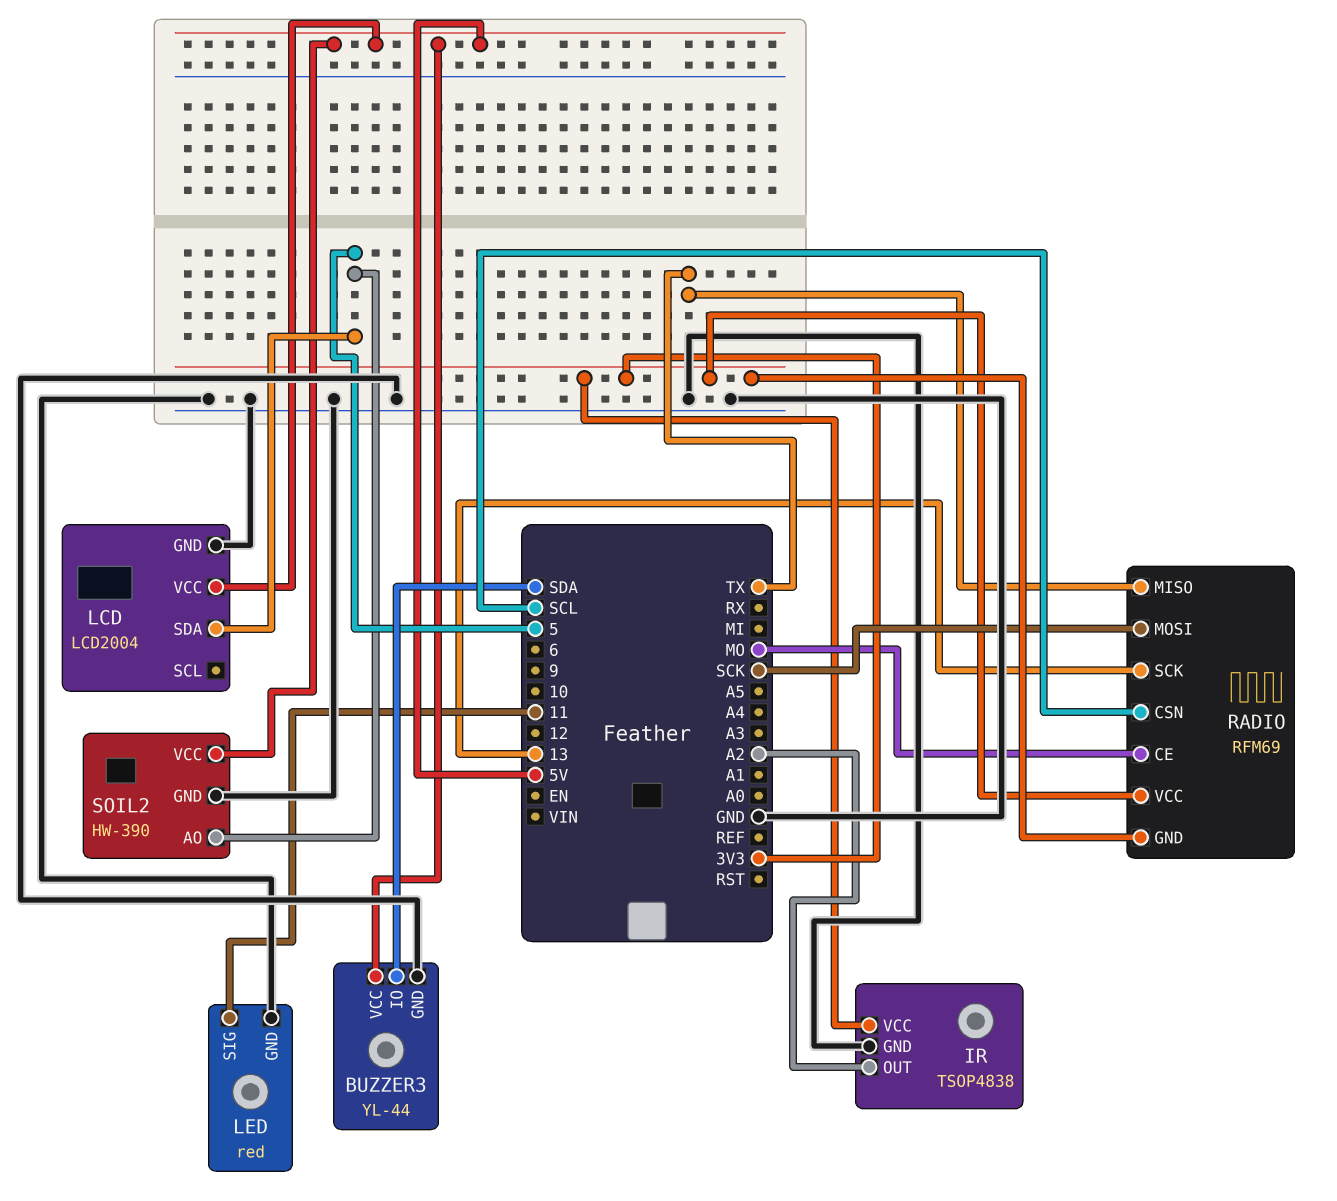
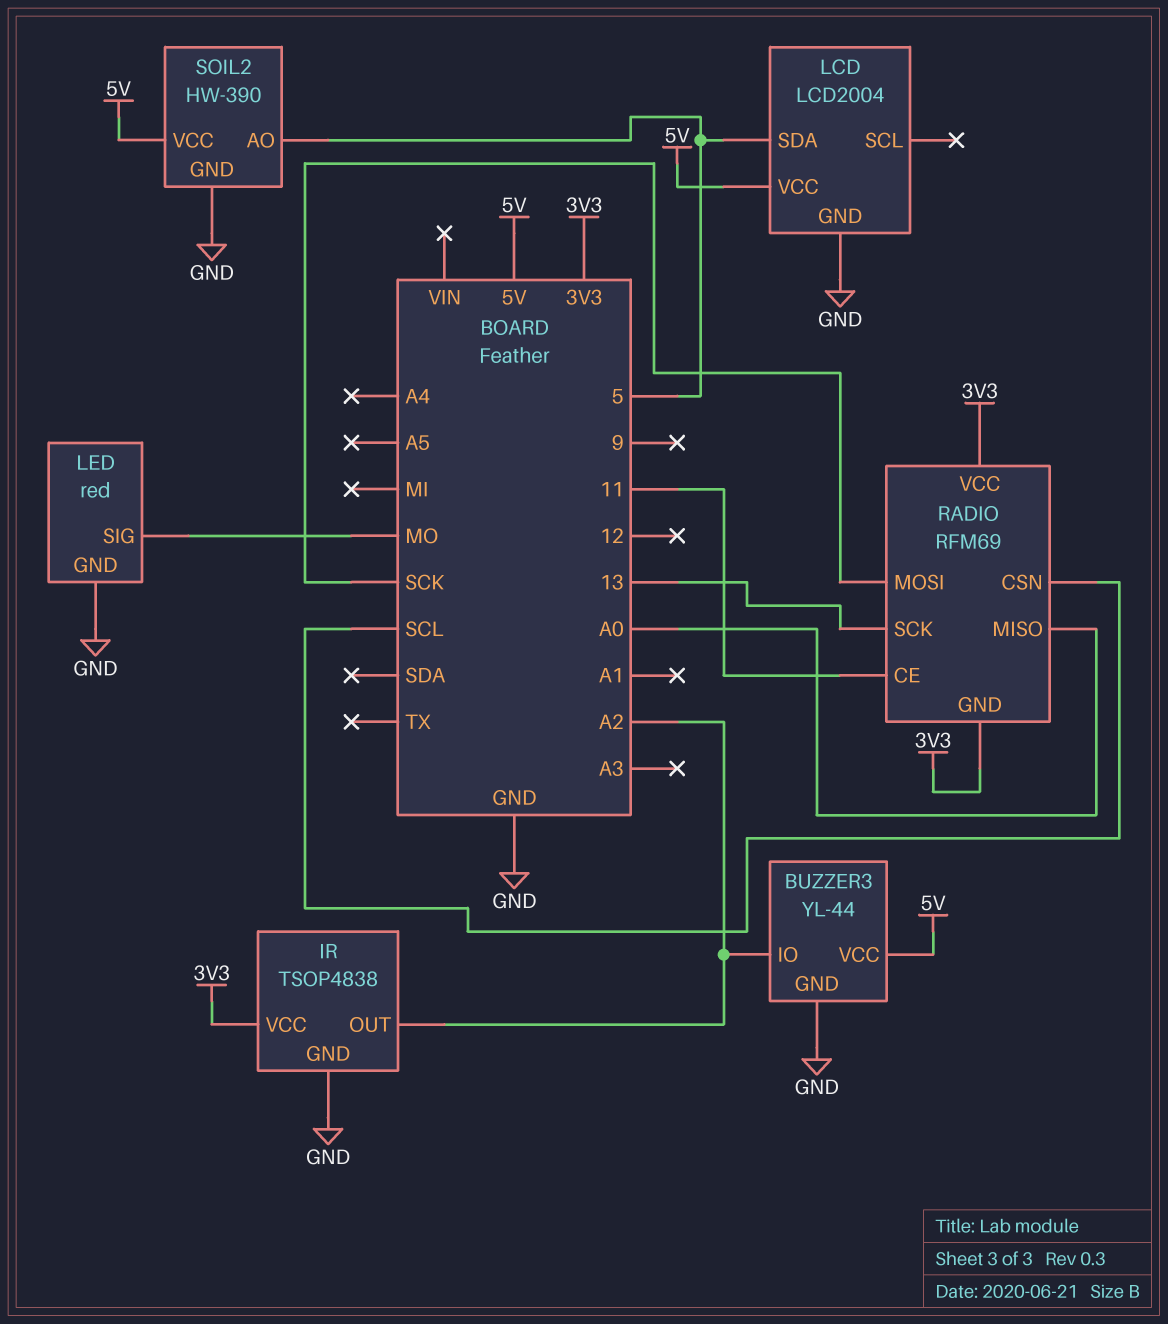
BUZZER3 pin IO: SDA -> A2
LED pin SIG: 11 -> MO
RADIO pin CE: MO -> 11
RADIO pin MISO: TX -> A0

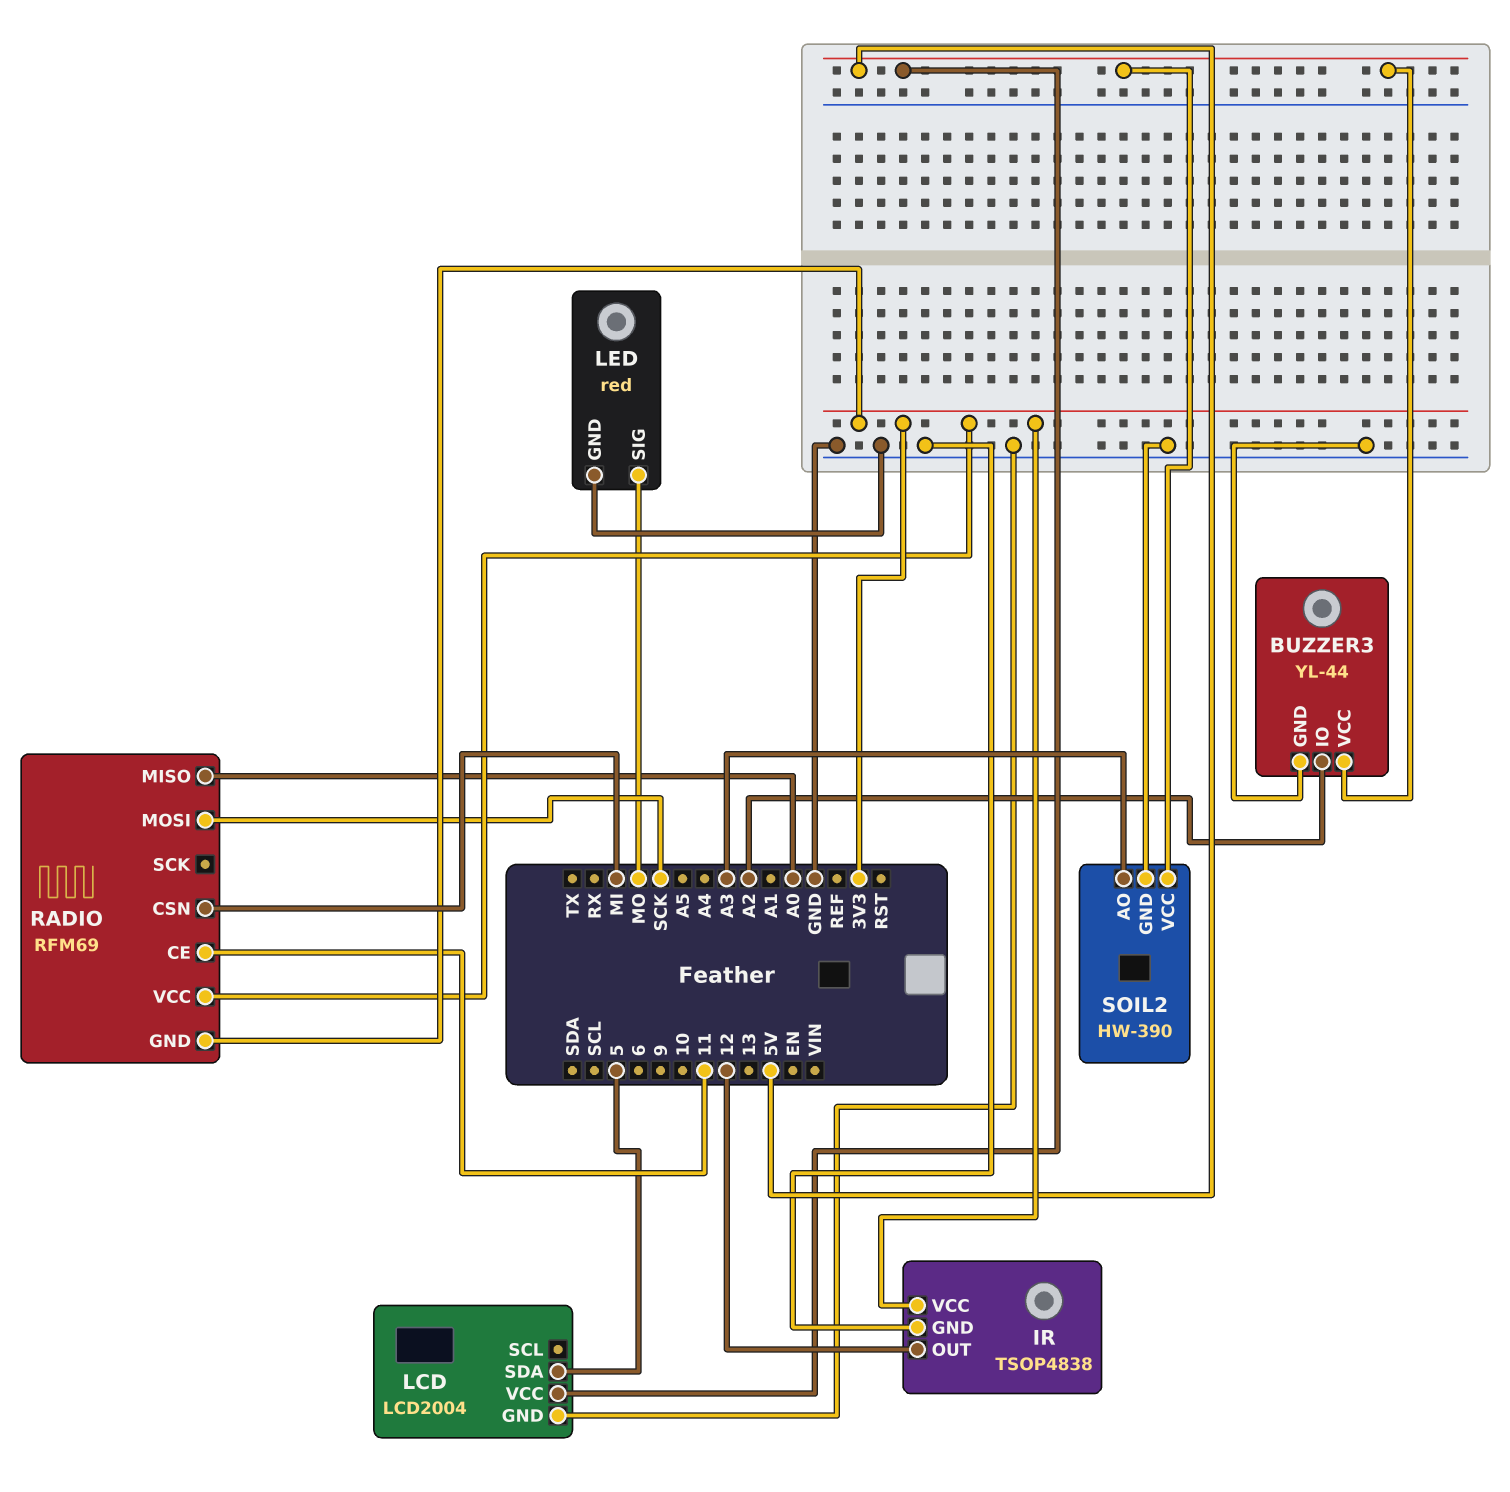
IR pin OUT: A2 -> 12
RADIO pin CSN: SCL -> MI
RADIO pin SCK: 13 -> none
SOIL2 pin AO: 5 -> A3

